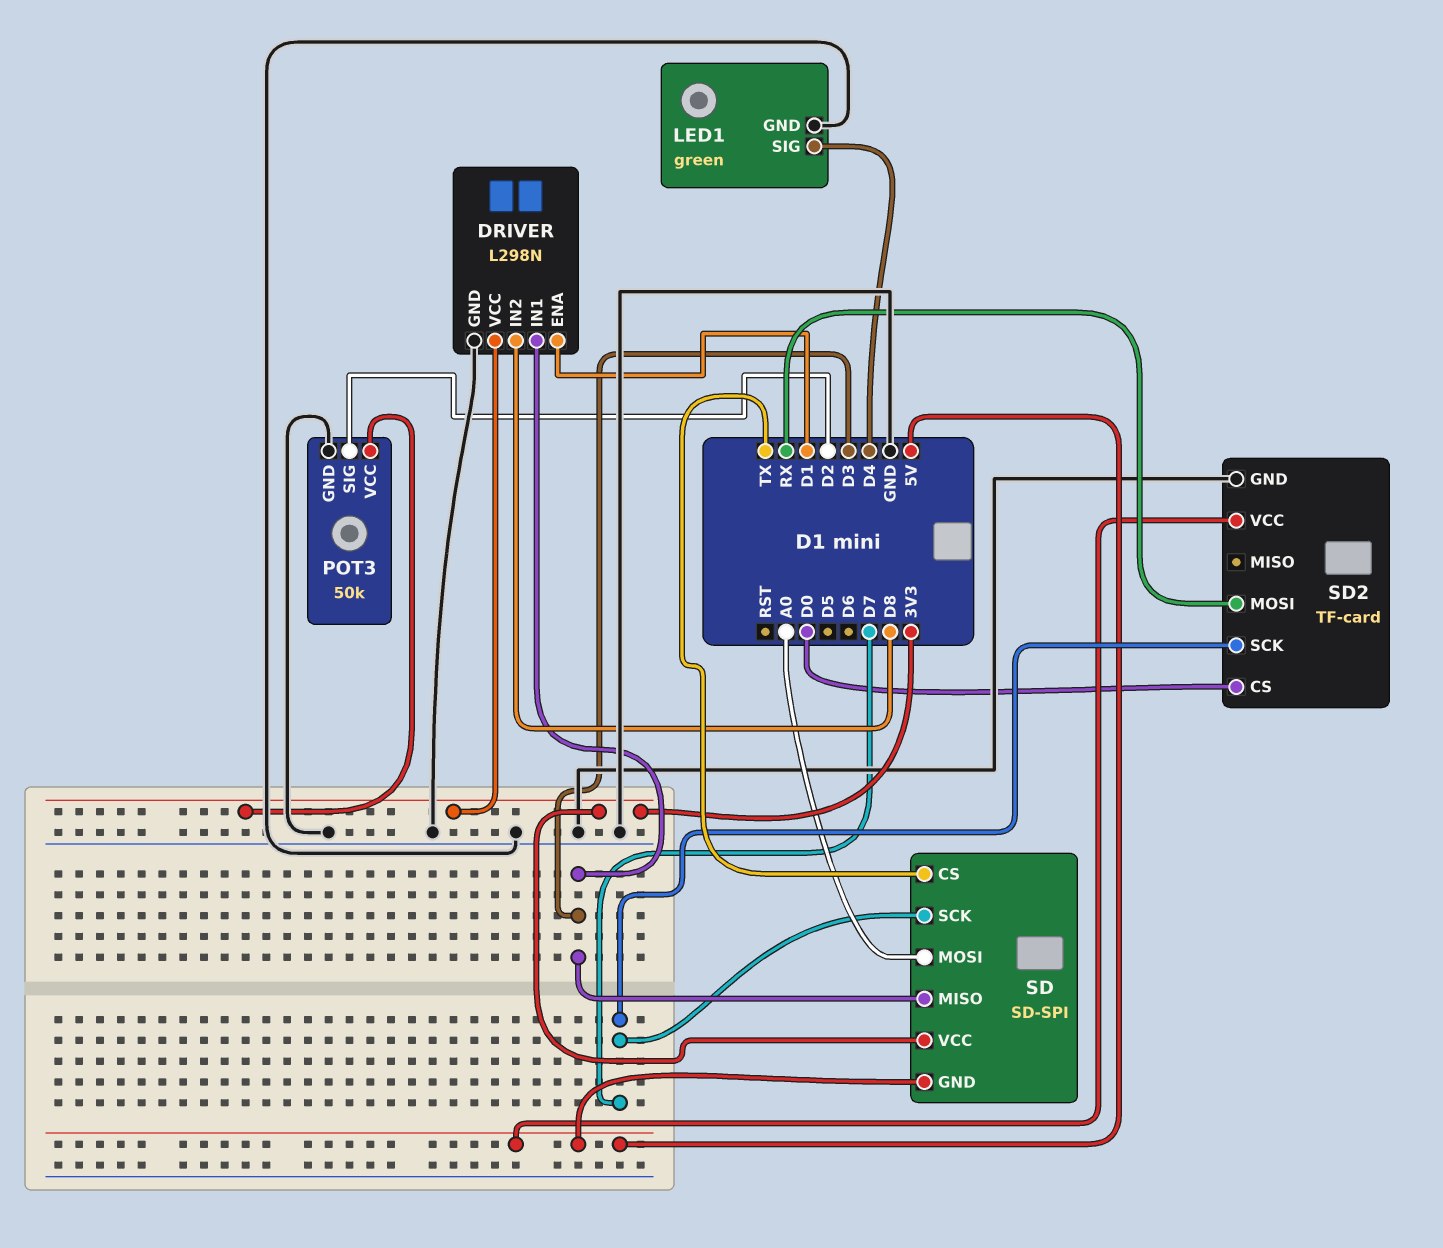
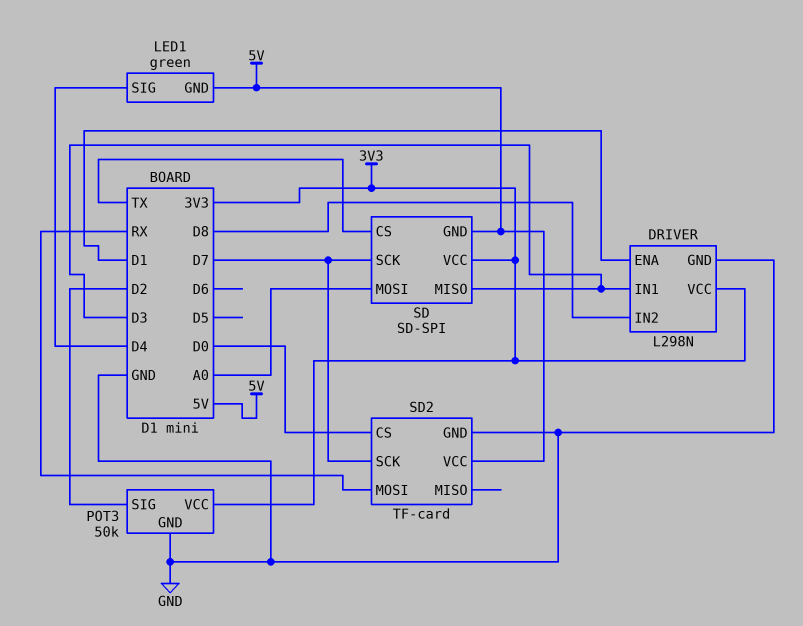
LED1 pin GND: GND -> 5V

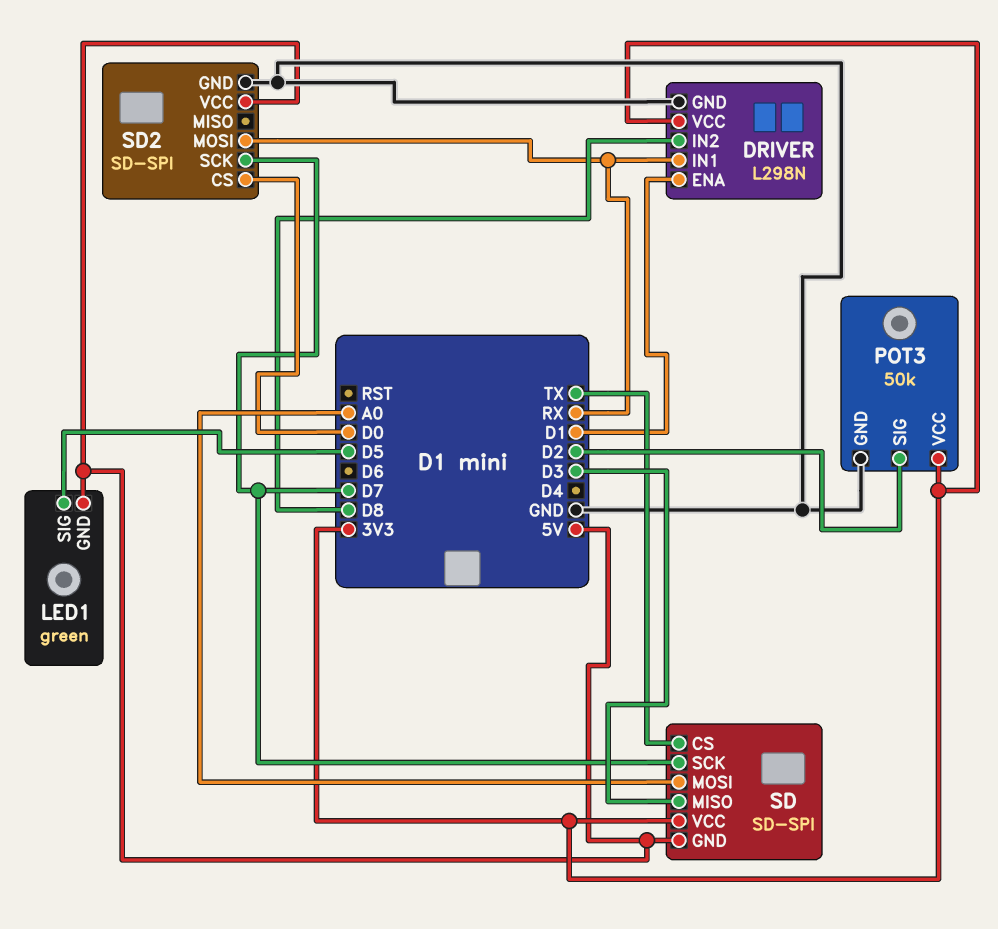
DRIVER pin IN1: D3 -> RX
LED1 pin SIG: D4 -> D5
SD2: TF-card -> SD-SPI

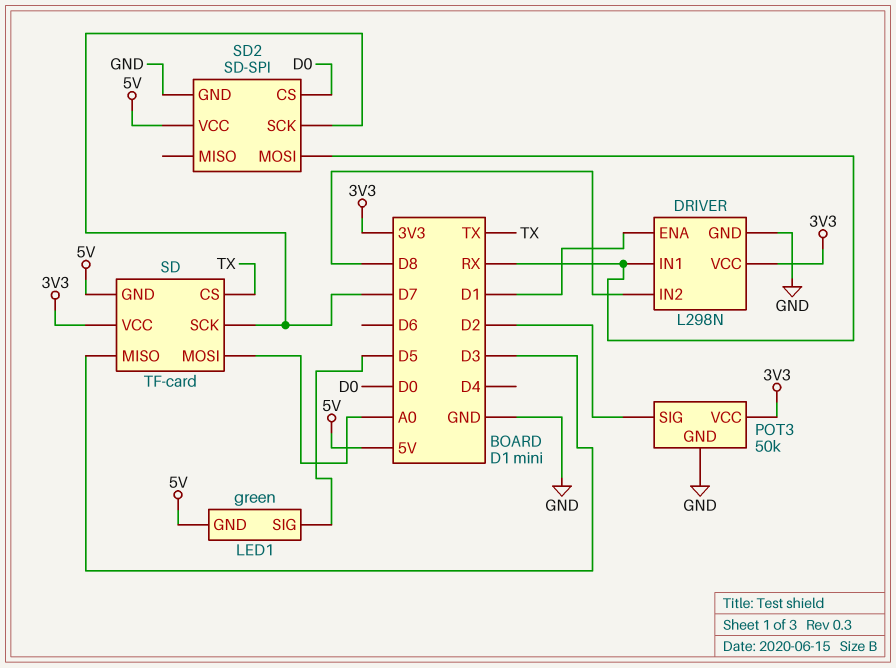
SD: SD-SPI -> TF-card

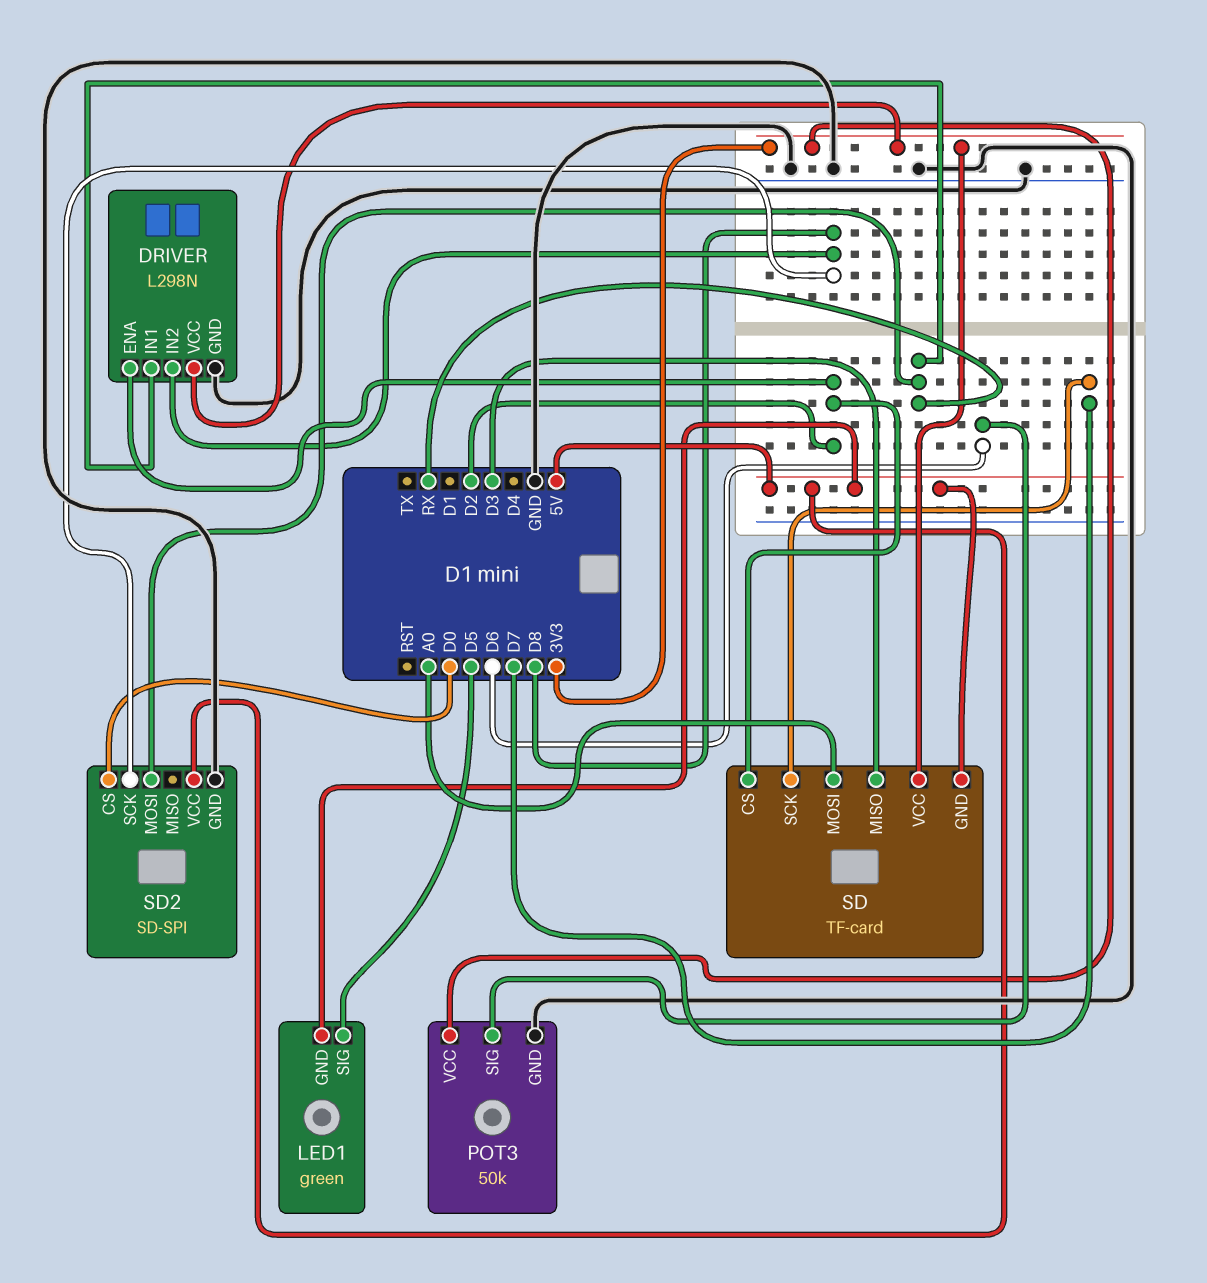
DRIVER pin ENA: D1 -> D2
POT3 pin SIG: D2 -> D6
SD pin CS: TX -> D2
SD2 pin SCK: D7 -> D8

